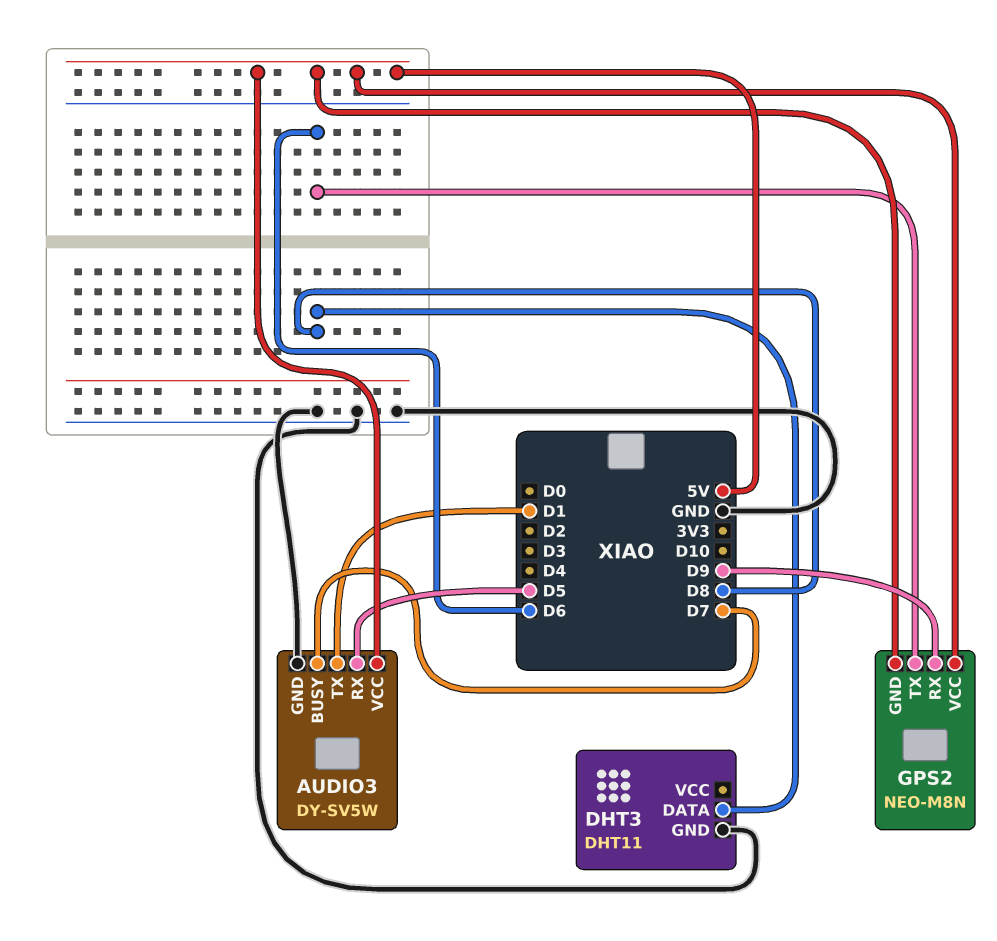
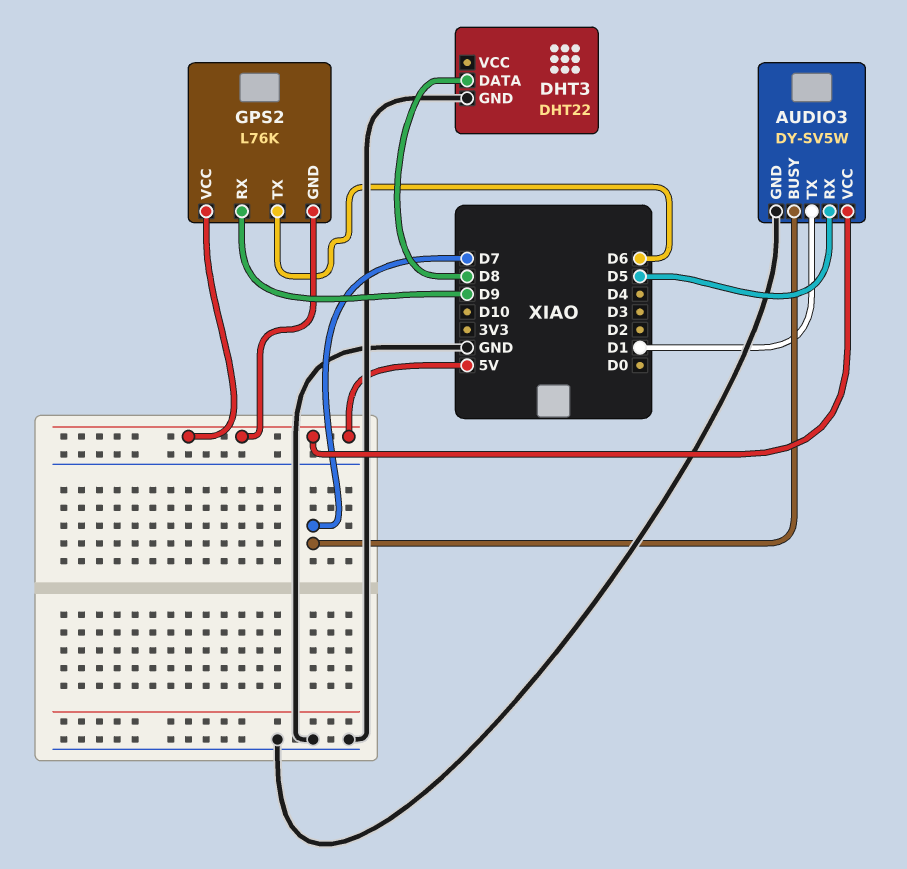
DHT3: DHT11 -> DHT22
GPS2: NEO-M8N -> L76K

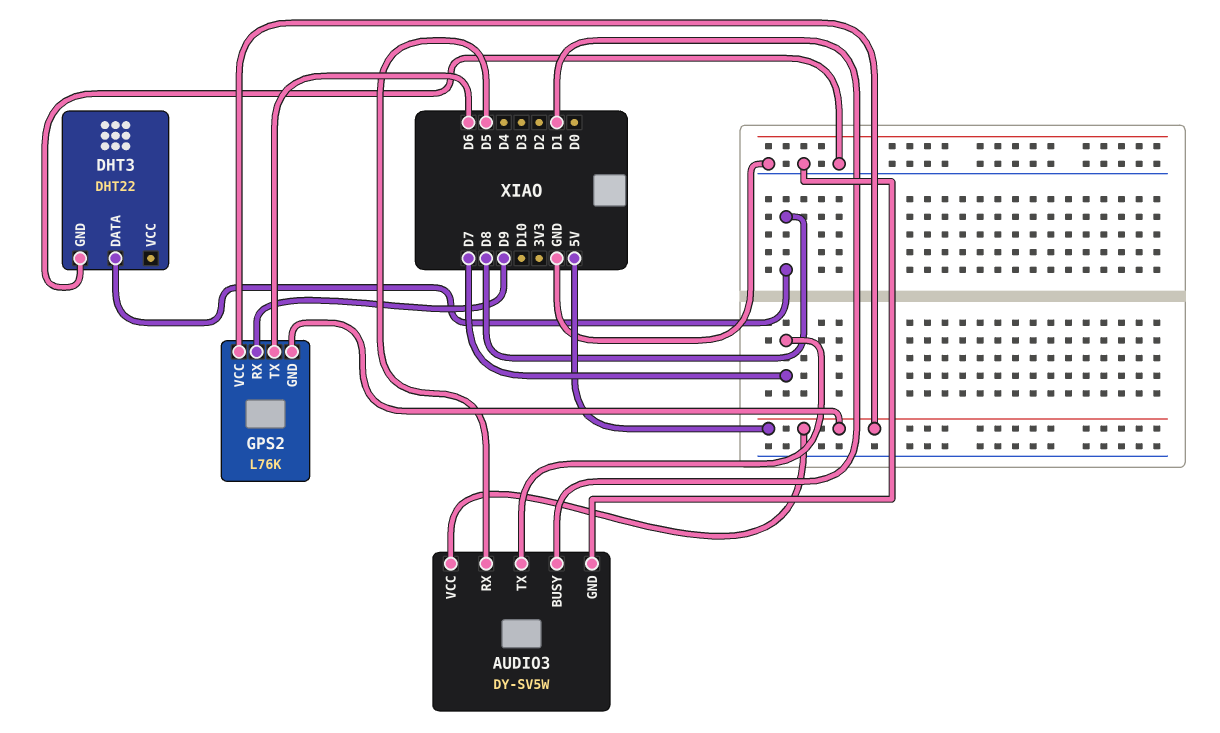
AUDIO3 pin BUSY: D7 -> D1
AUDIO3 pin TX: D1 -> D7

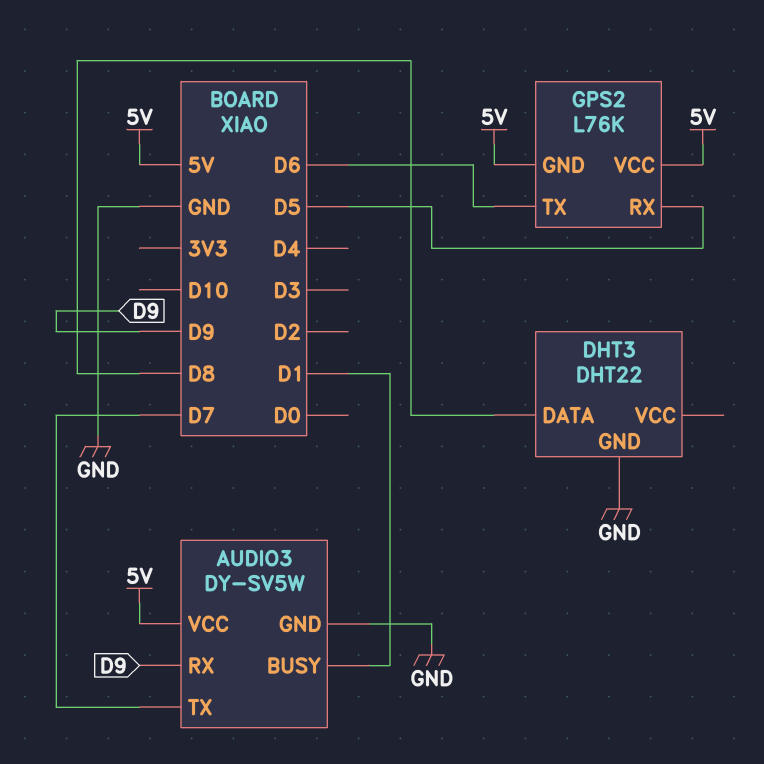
AUDIO3 pin RX: D5 -> D9
GPS2 pin RX: D9 -> D5

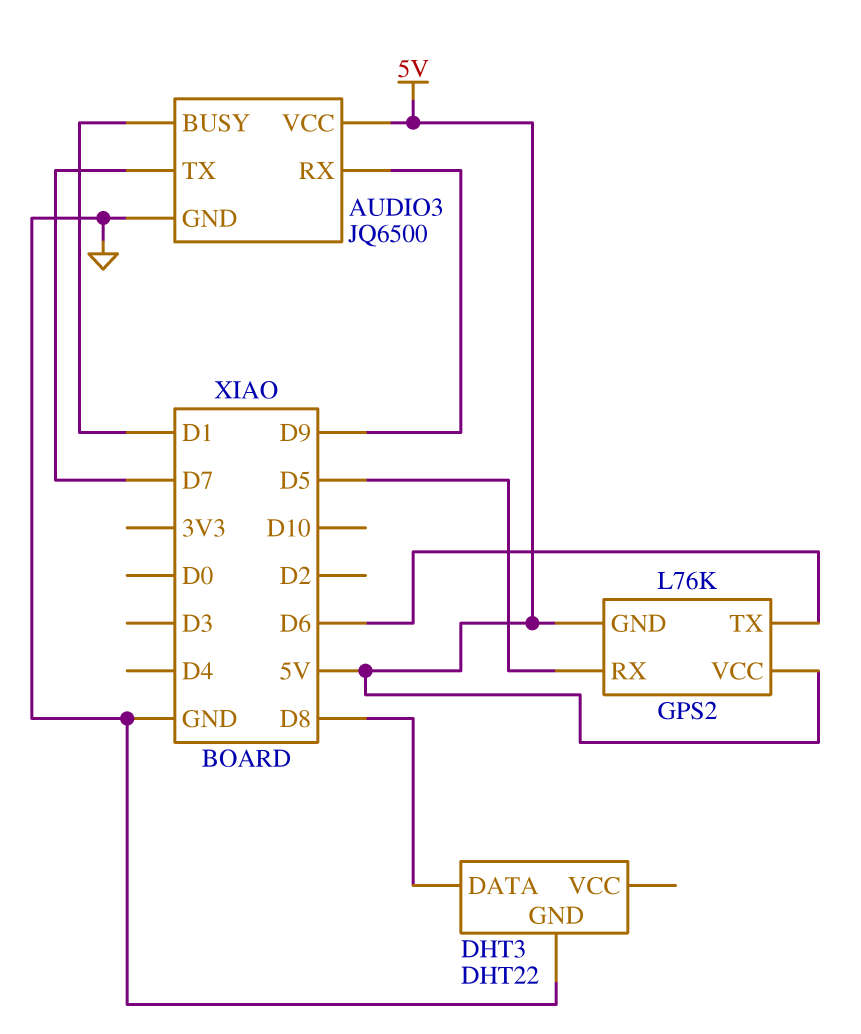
AUDIO3: DY-SV5W -> JQ6500

